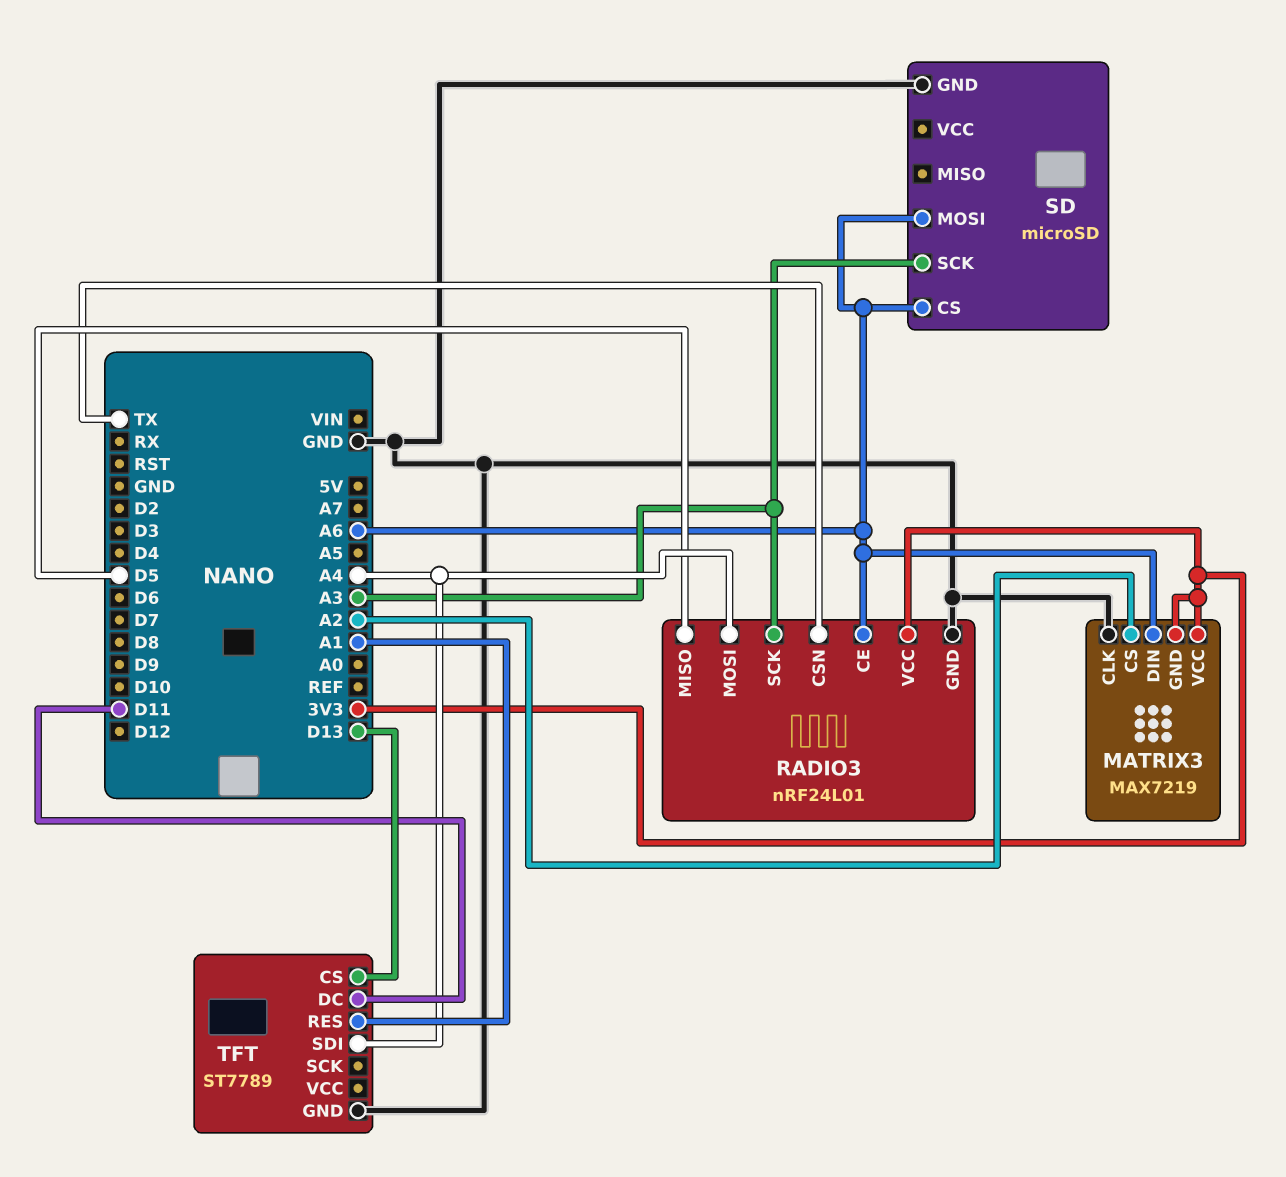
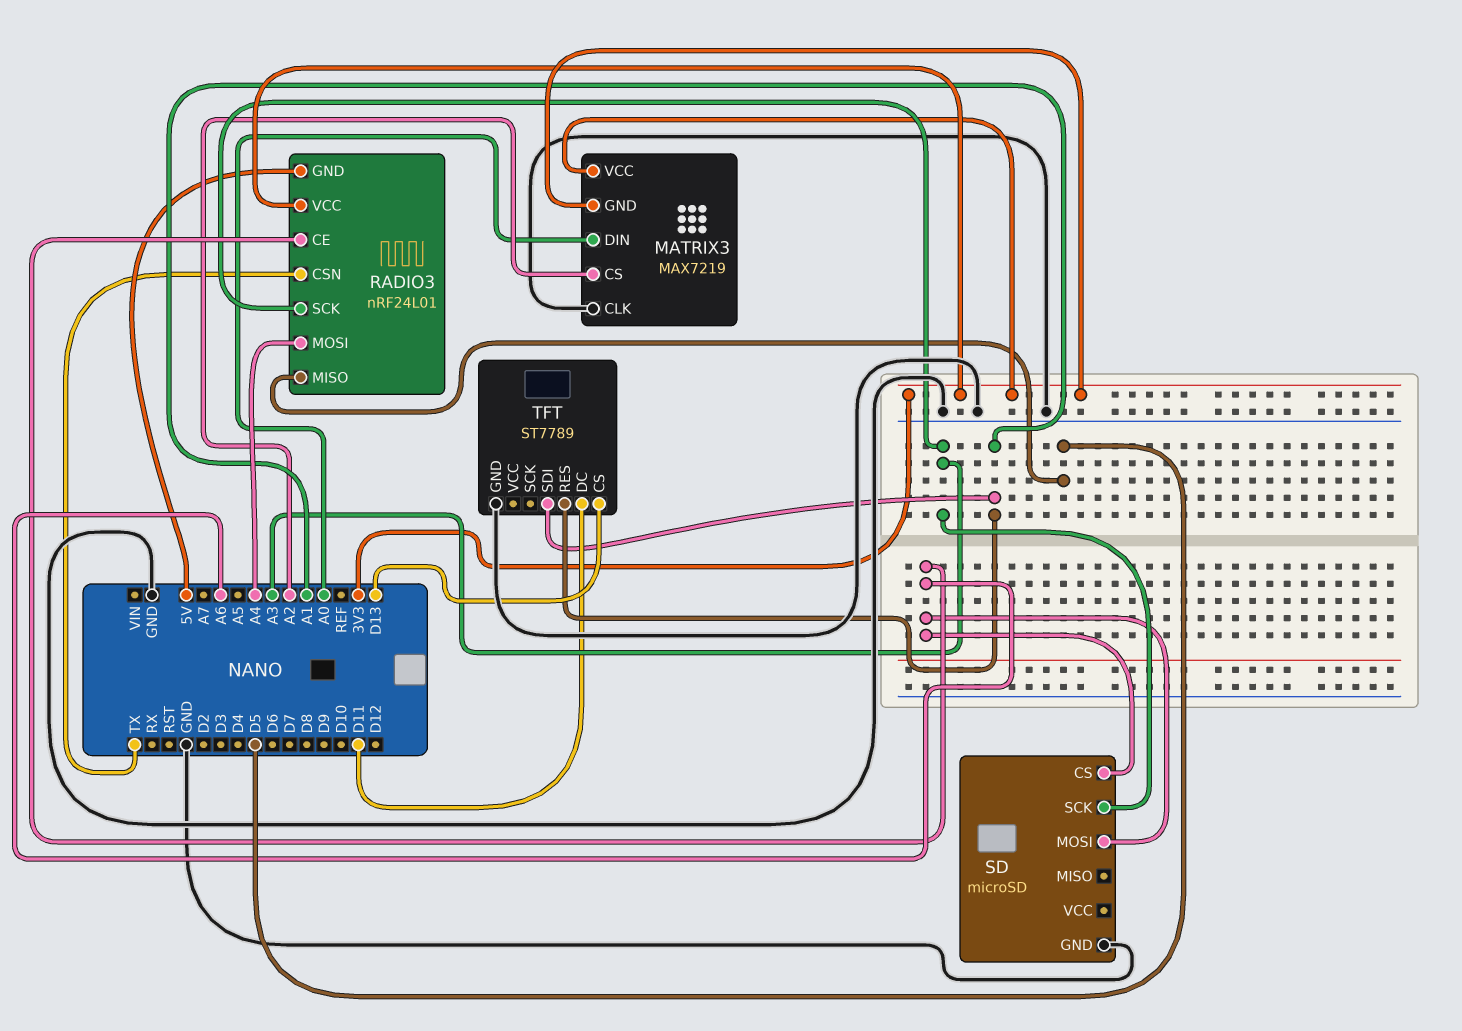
MATRIX3 pin DIN: A6 -> A0
RADIO3 pin GND: GND -> 5V
TFT pin SDI: A4 -> A1

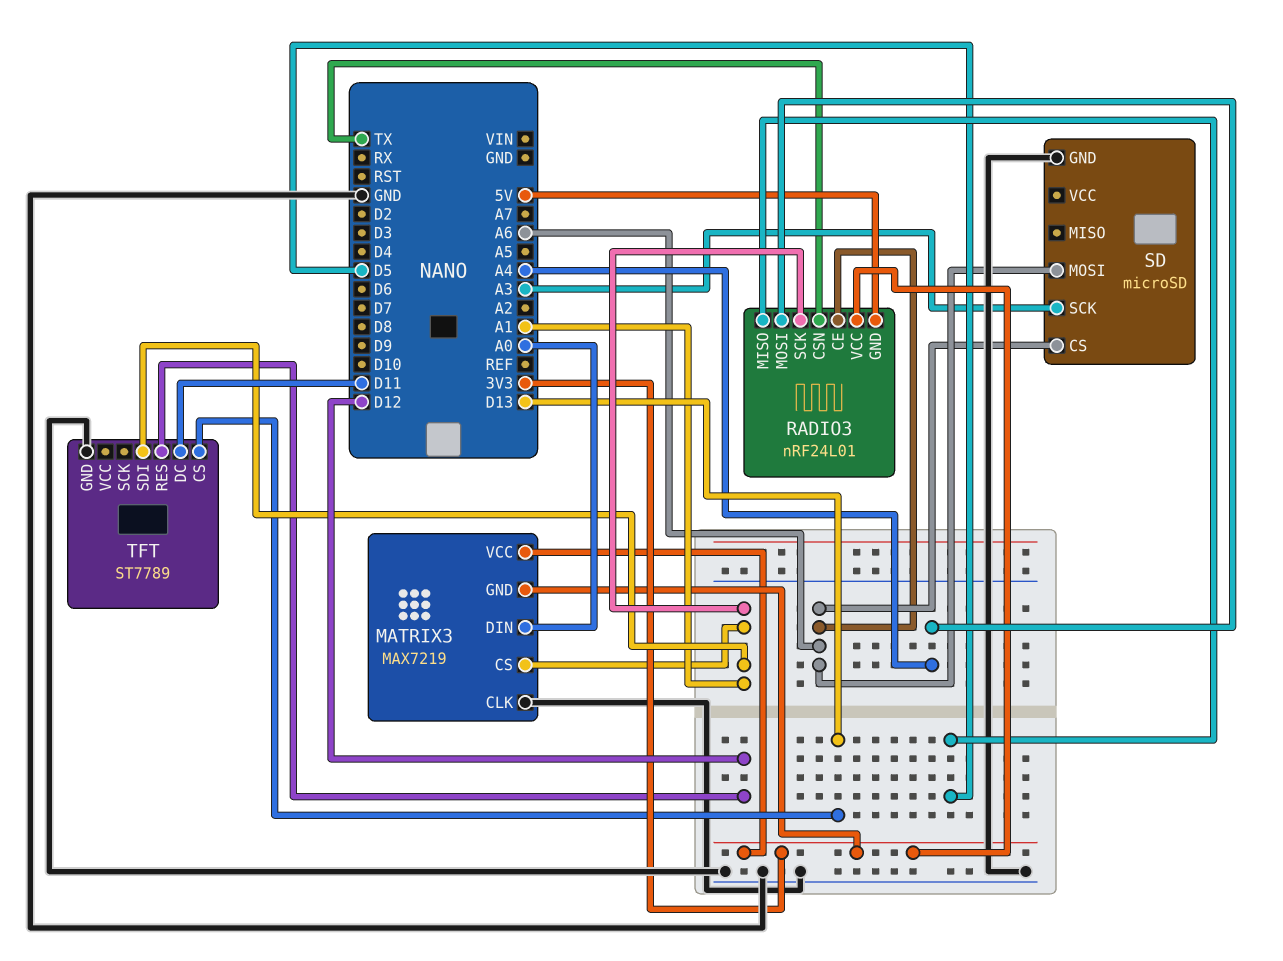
MATRIX3 pin CS: A2 -> A1
RADIO3 pin SCK: A3 -> A1
TFT pin RES: A1 -> D12

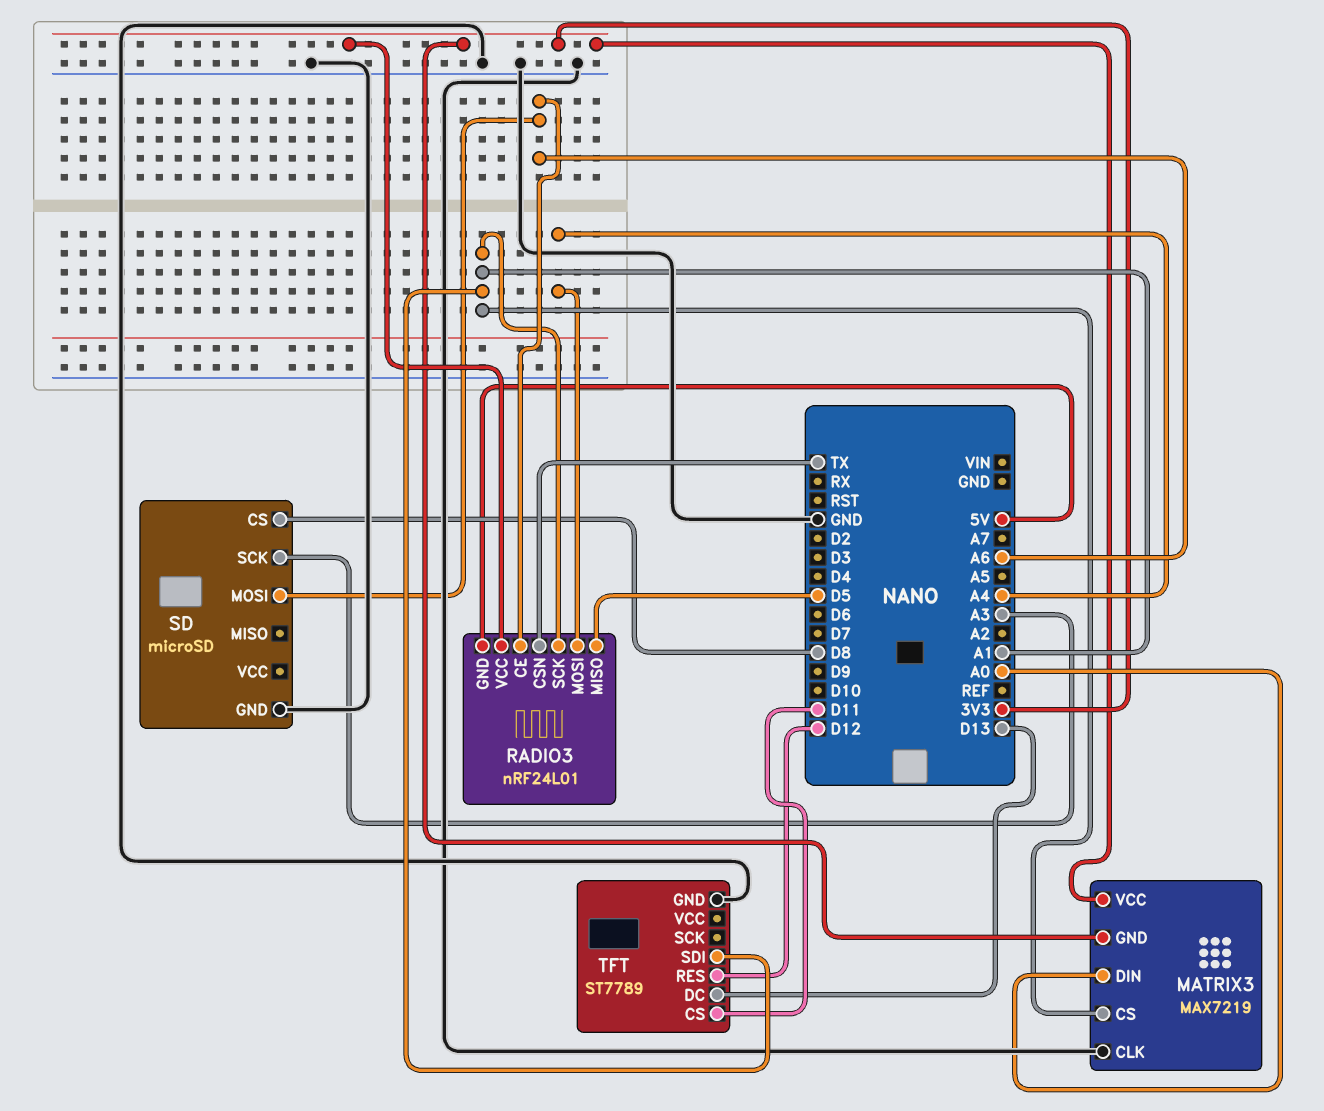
SD pin CS: A6 -> D8
TFT pin CS: D13 -> D11
TFT pin DC: D11 -> D13

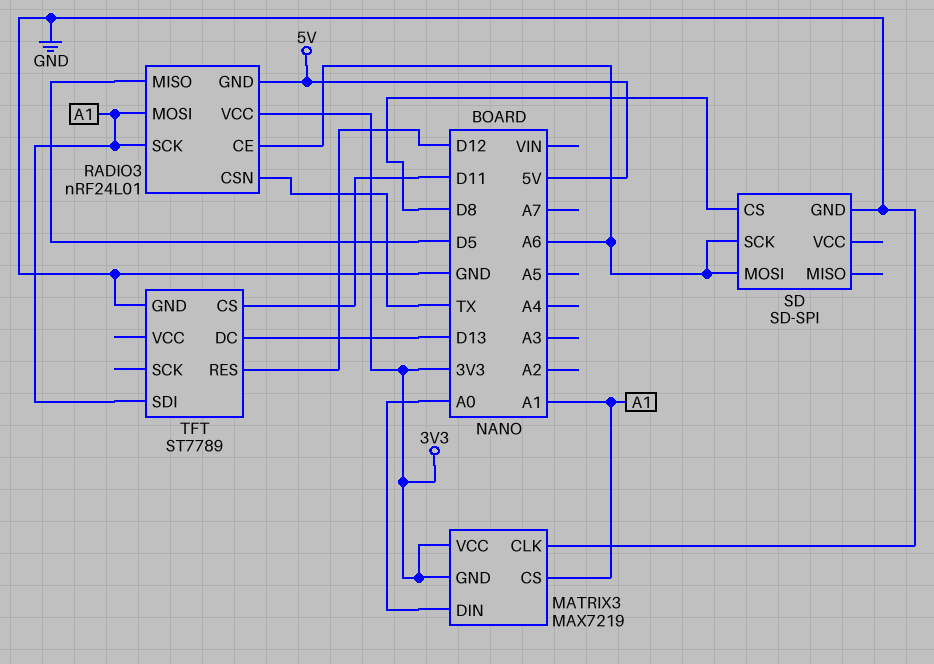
RADIO3 pin MOSI: A4 -> A1
SD: microSD -> SD-SPI
SD pin SCK: A3 -> A6

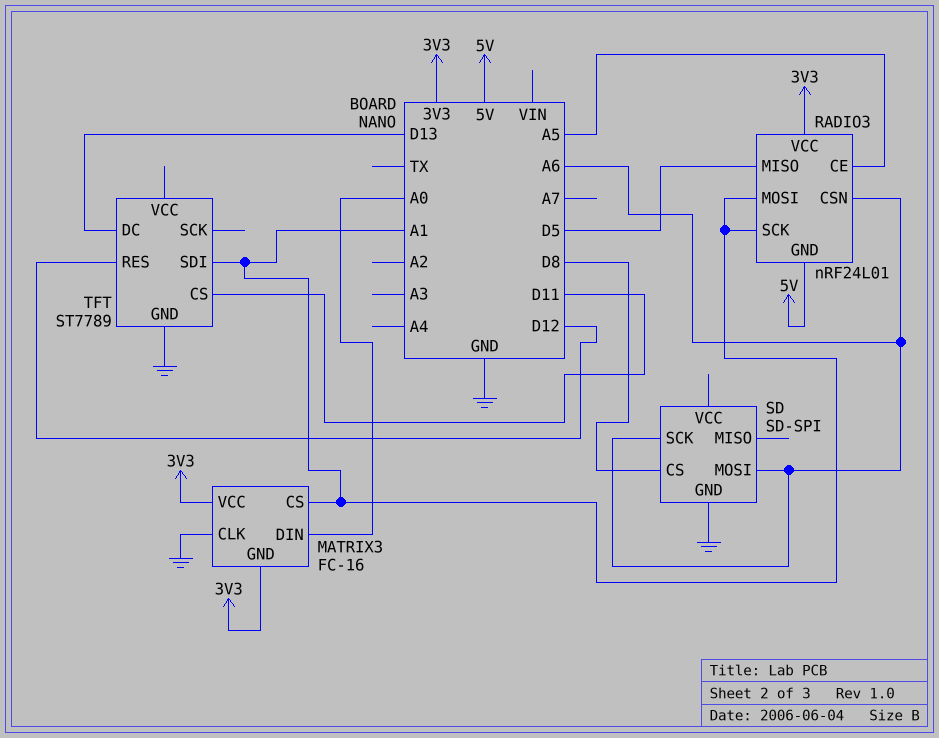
MATRIX3: MAX7219 -> FC-16
RADIO3 pin CE: A6 -> A5
RADIO3 pin CSN: TX -> A6

